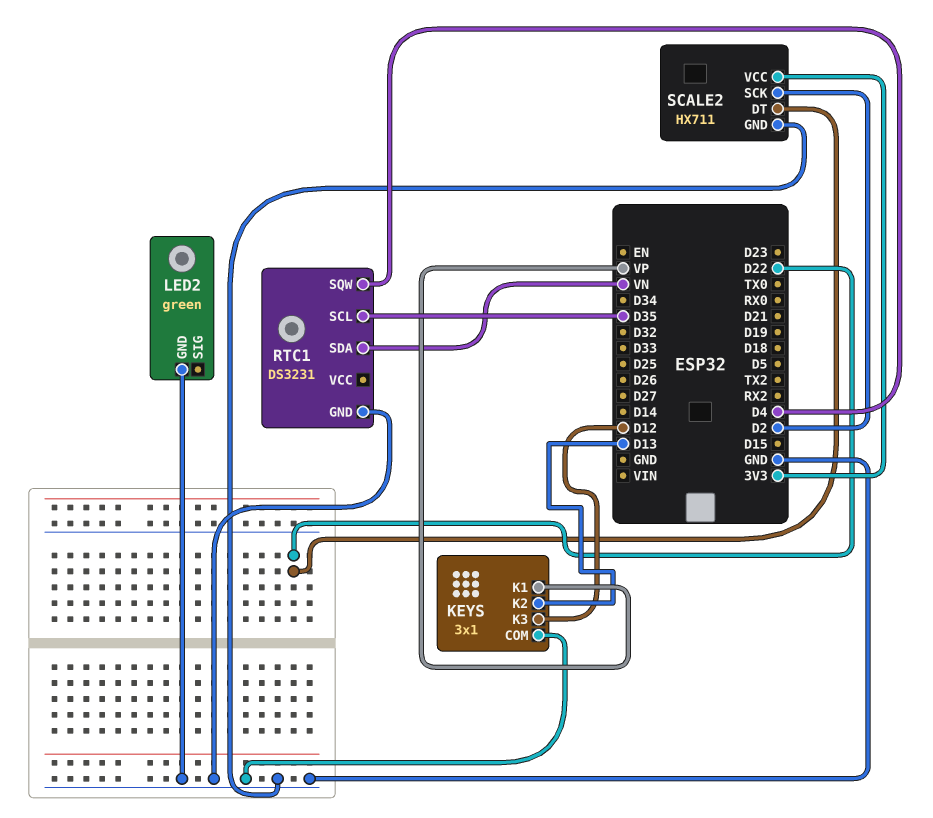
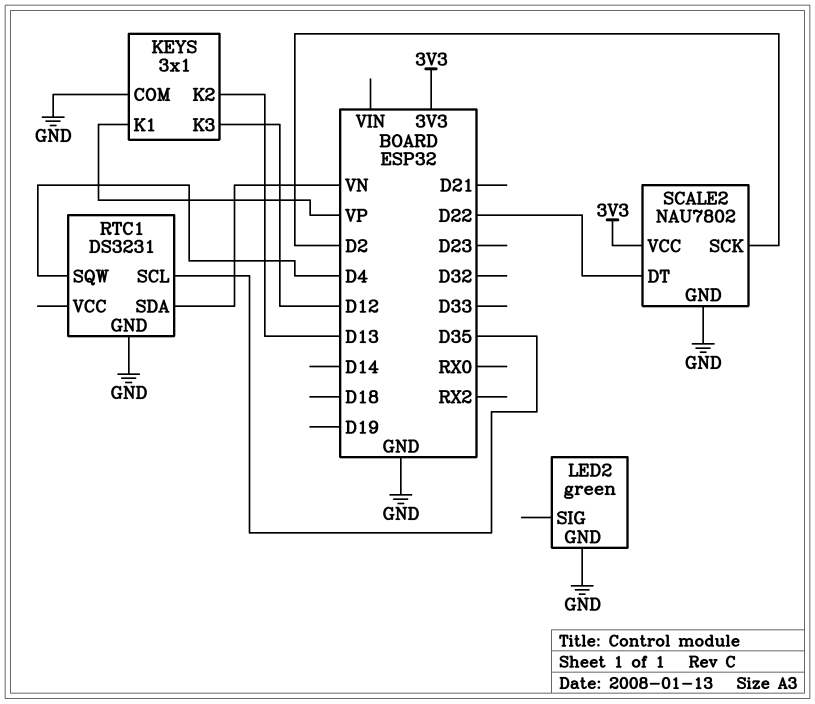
SCALE2: HX711 -> NAU7802

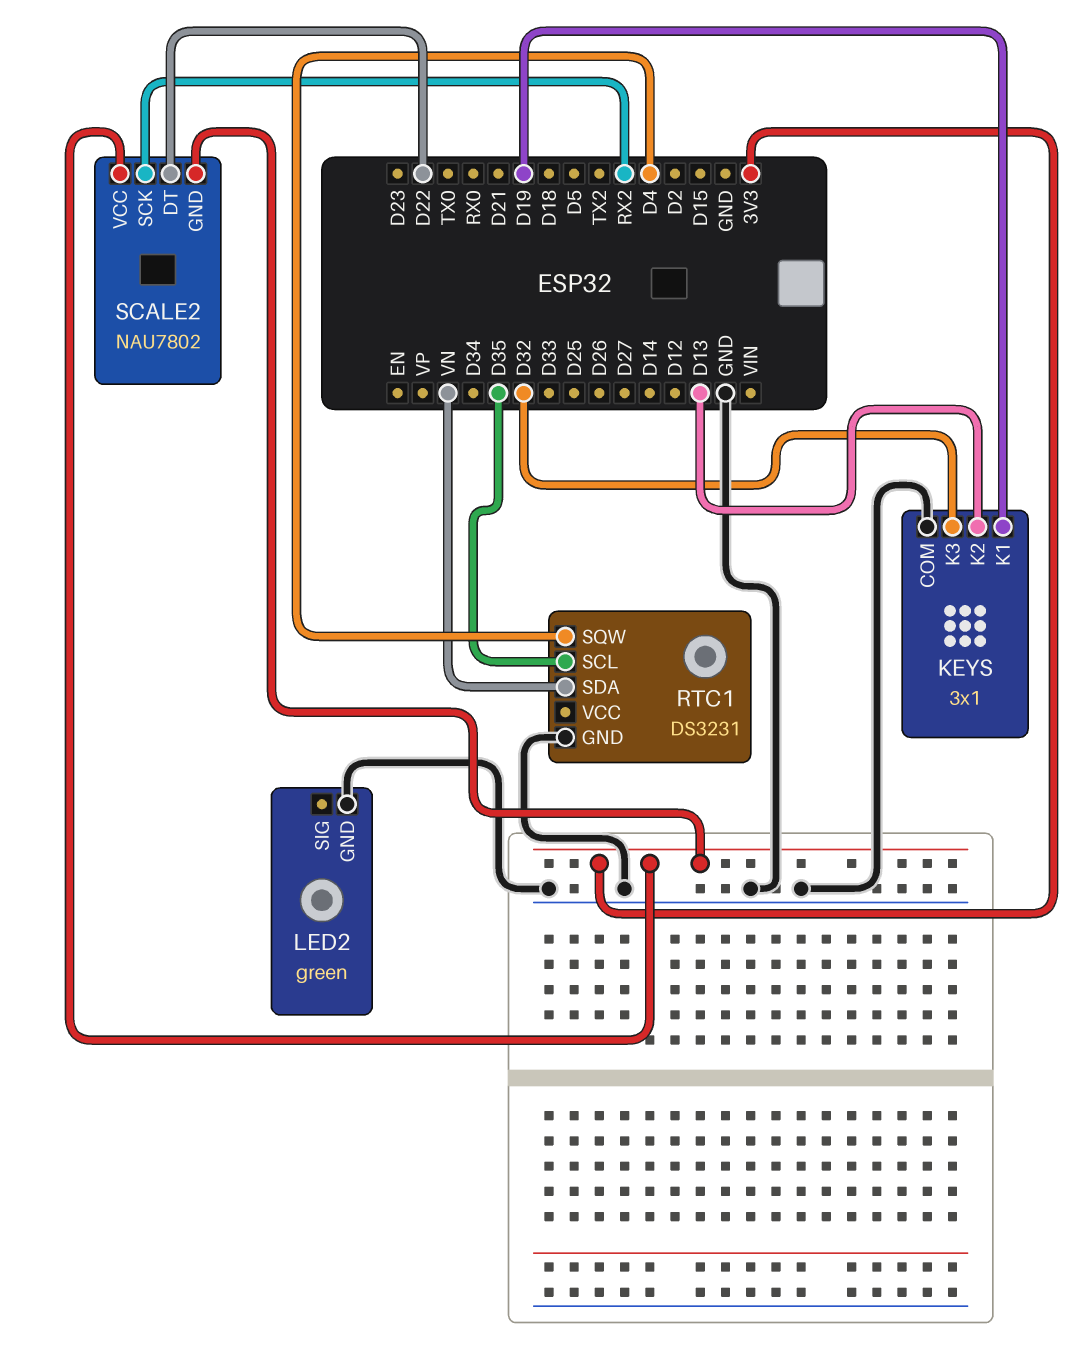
KEYS pin K1: VP -> D19
KEYS pin K3: D12 -> D32
SCALE2 pin GND: GND -> 3V3
SCALE2 pin SCK: D2 -> RX2

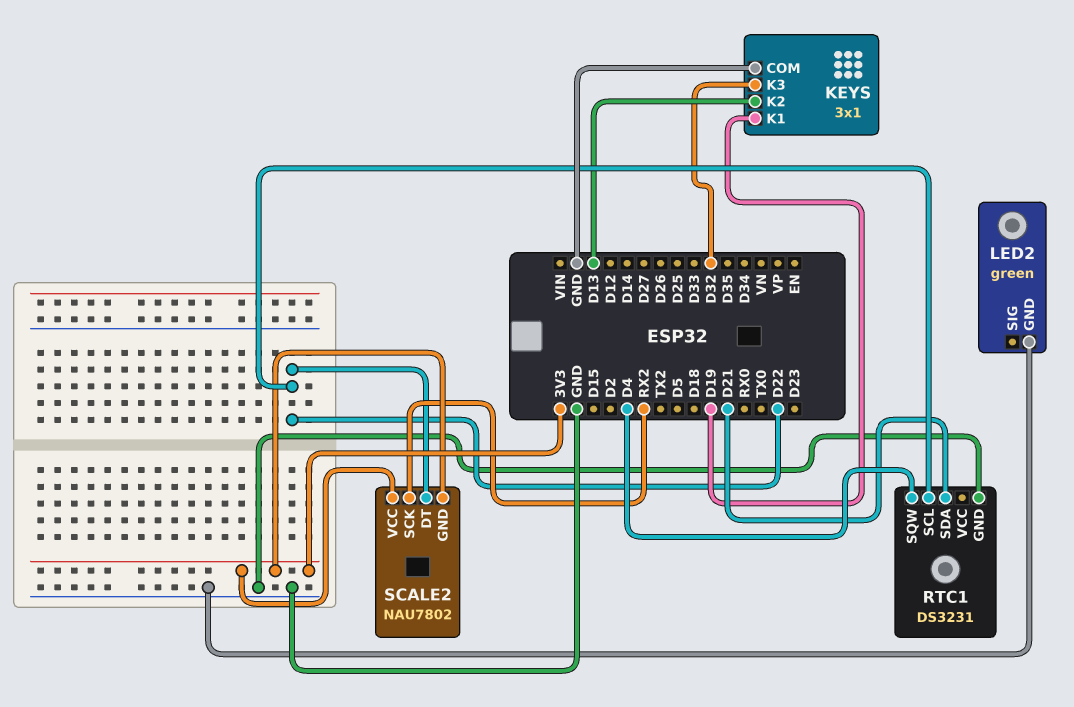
RTC1 pin SCL: D35 -> D22
RTC1 pin SDA: VN -> D21

